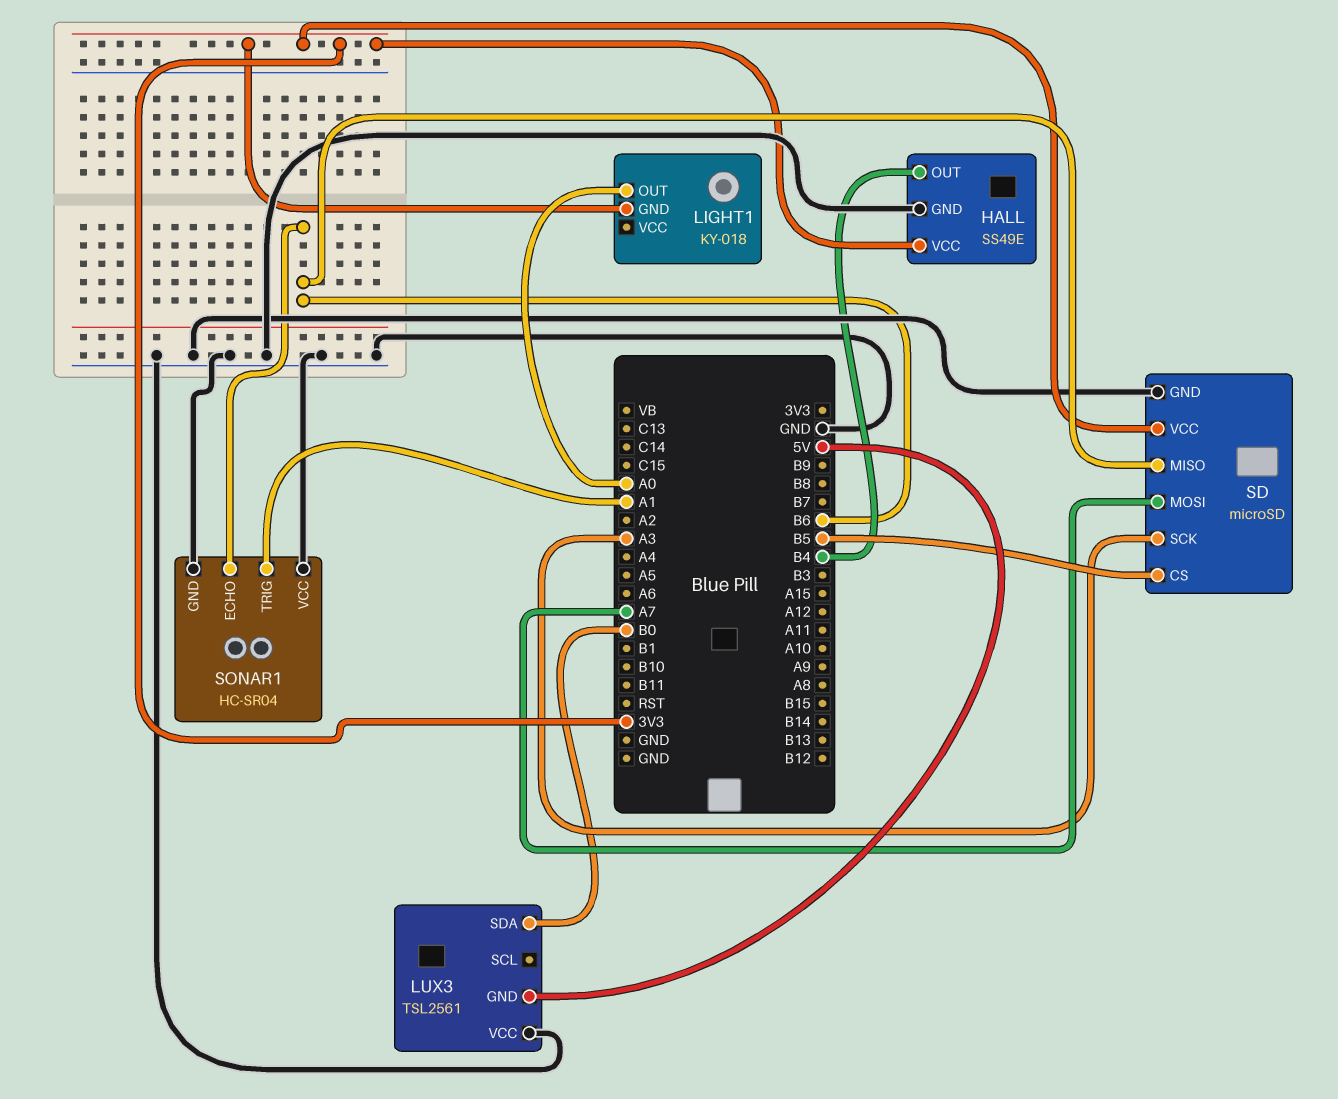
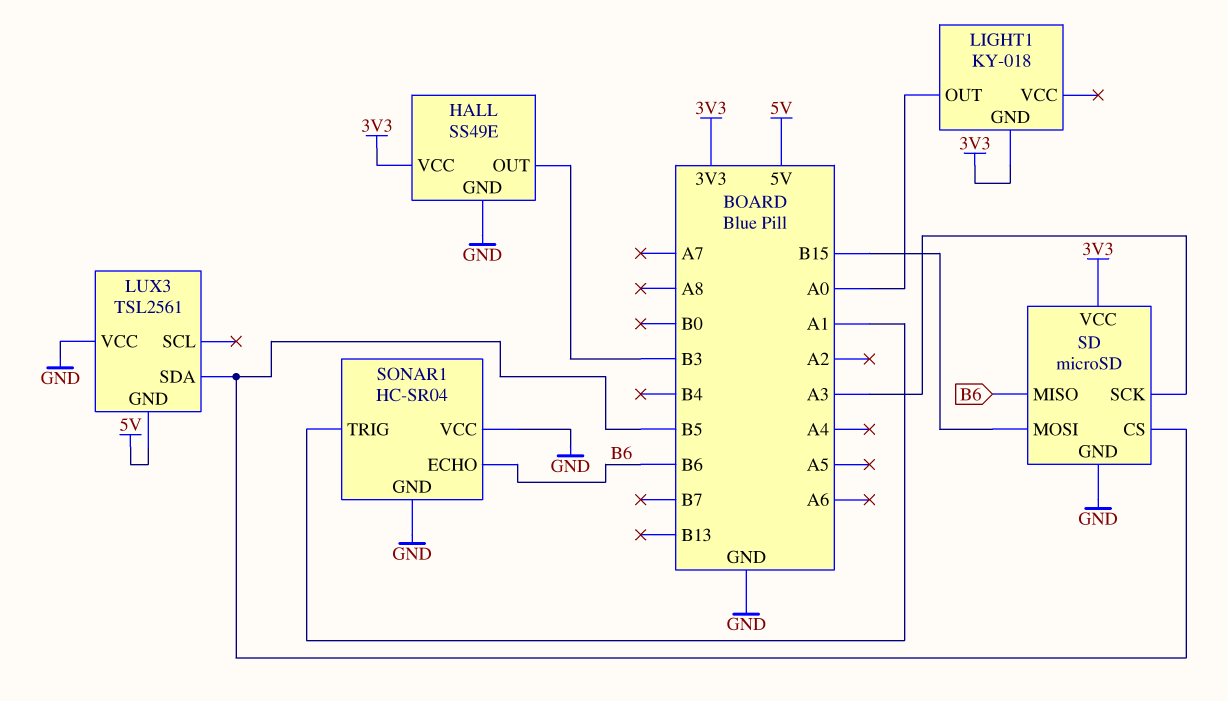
HALL pin OUT: B4 -> B3
LUX3 pin SDA: B0 -> B5
SD pin MOSI: A7 -> B15

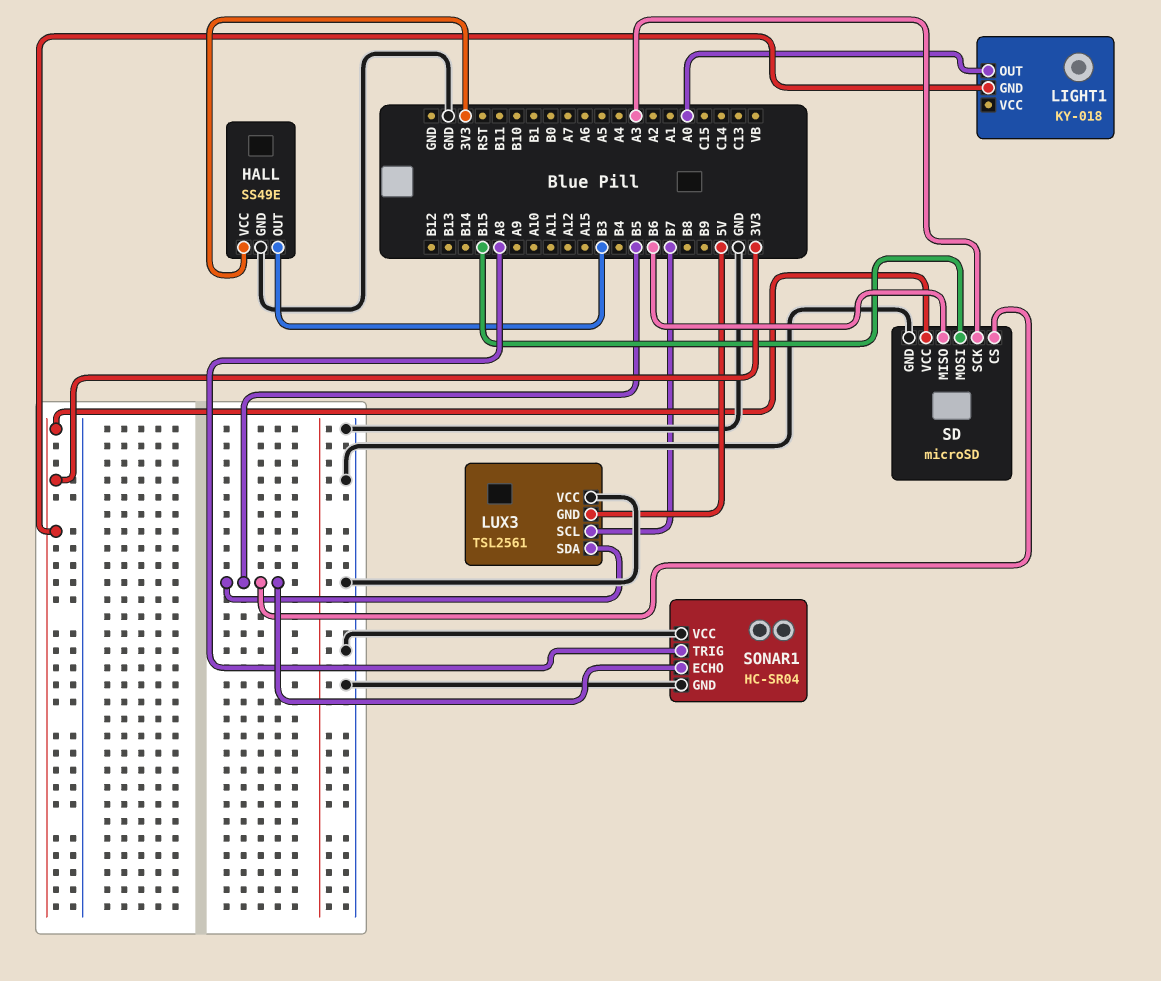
LUX3 pin SCL: none -> B7
SONAR1 pin ECHO: B6 -> B5
SONAR1 pin TRIG: A1 -> A8

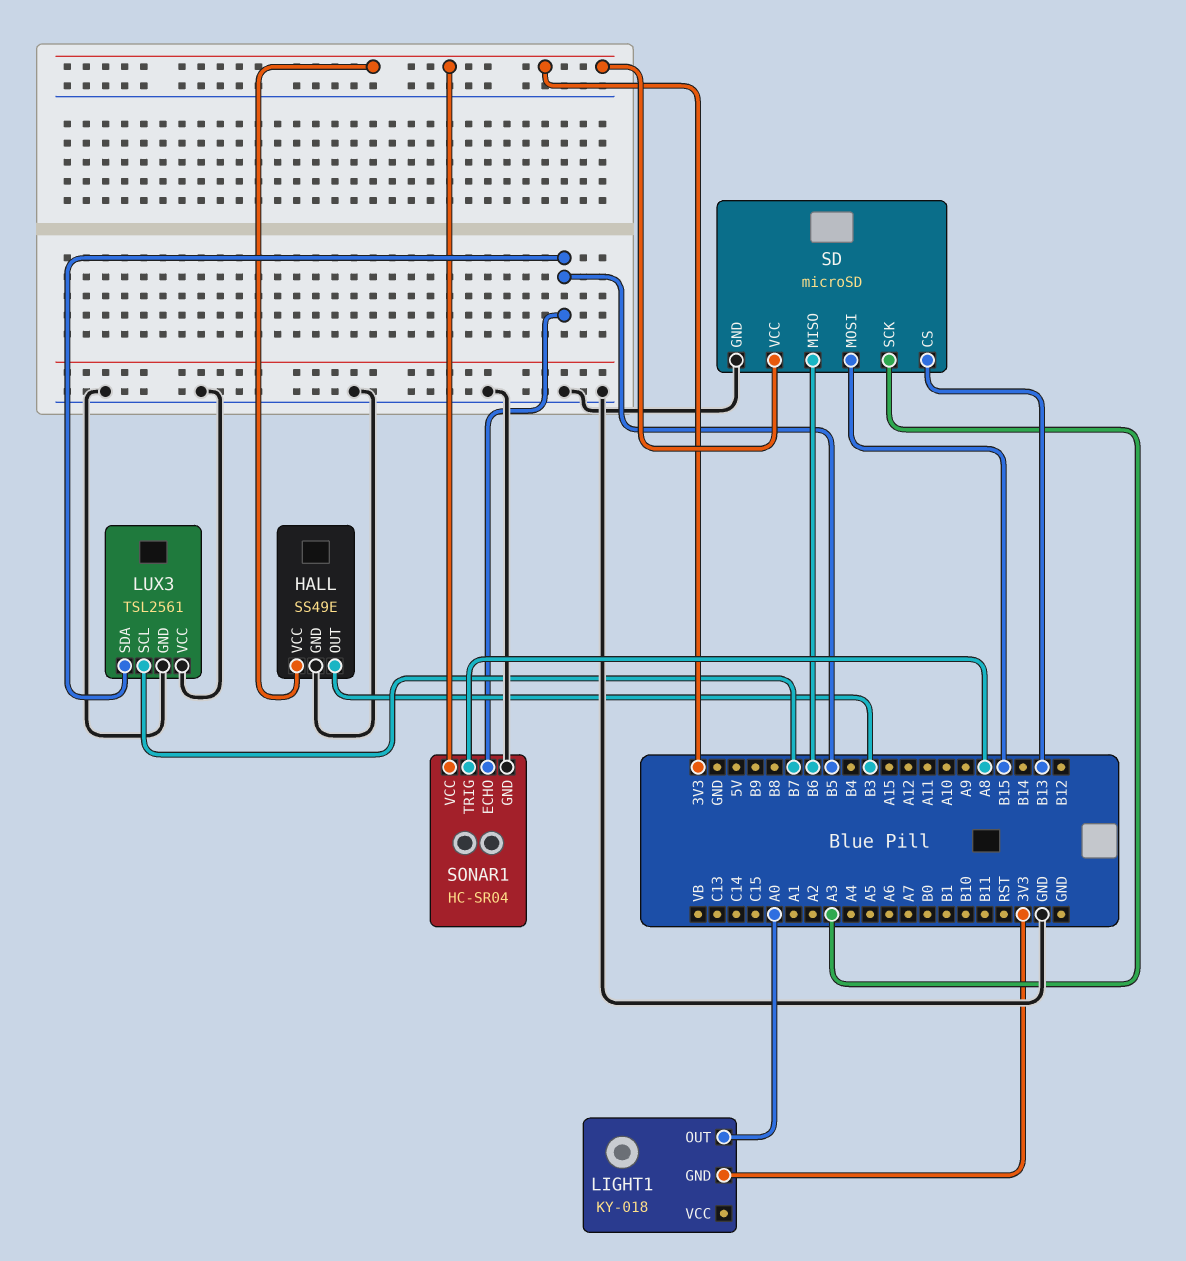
LUX3 pin GND: 5V -> GND
SD pin CS: B5 -> B13
SONAR1 pin VCC: GND -> 3V3

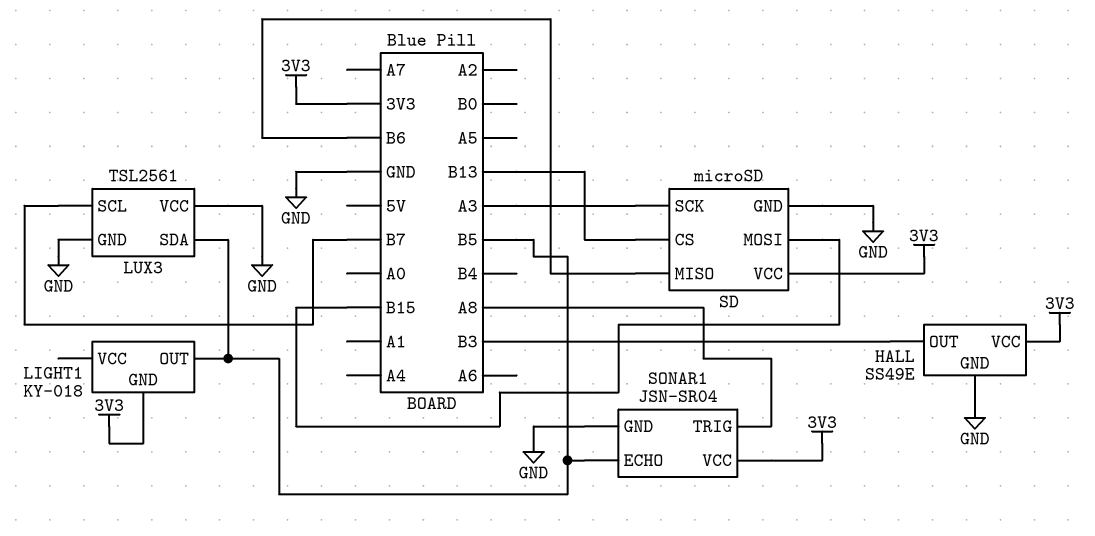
LIGHT1 pin OUT: A0 -> B5
SONAR1: HC-SR04 -> JSN-SR04

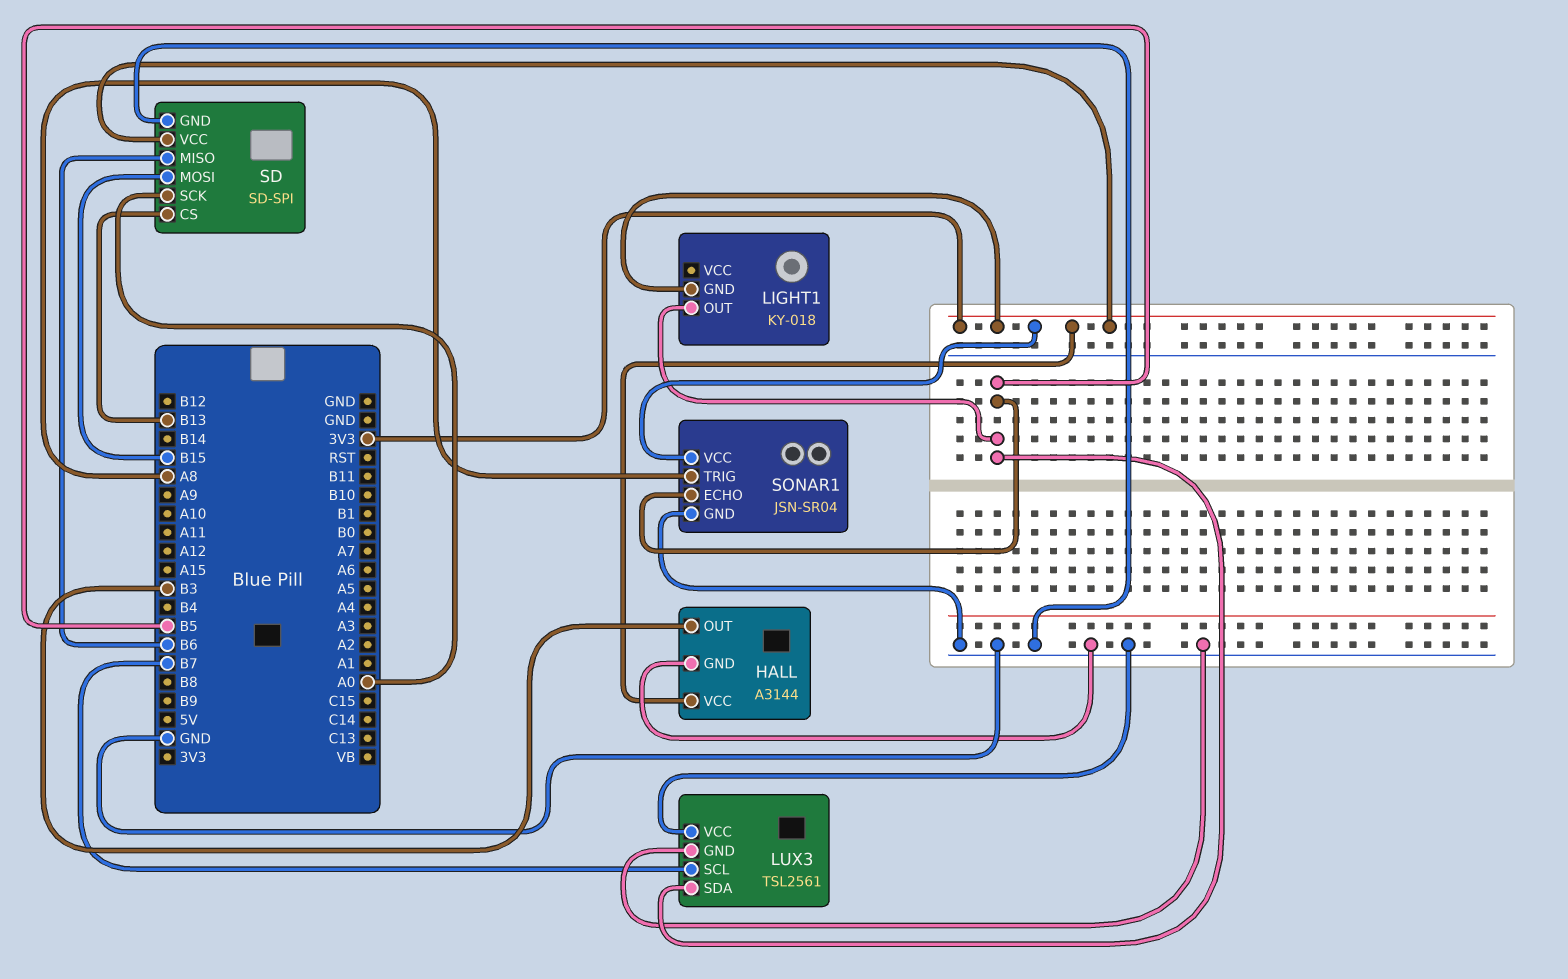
HALL: SS49E -> A3144
SD: microSD -> SD-SPI
SD pin SCK: A3 -> A0

